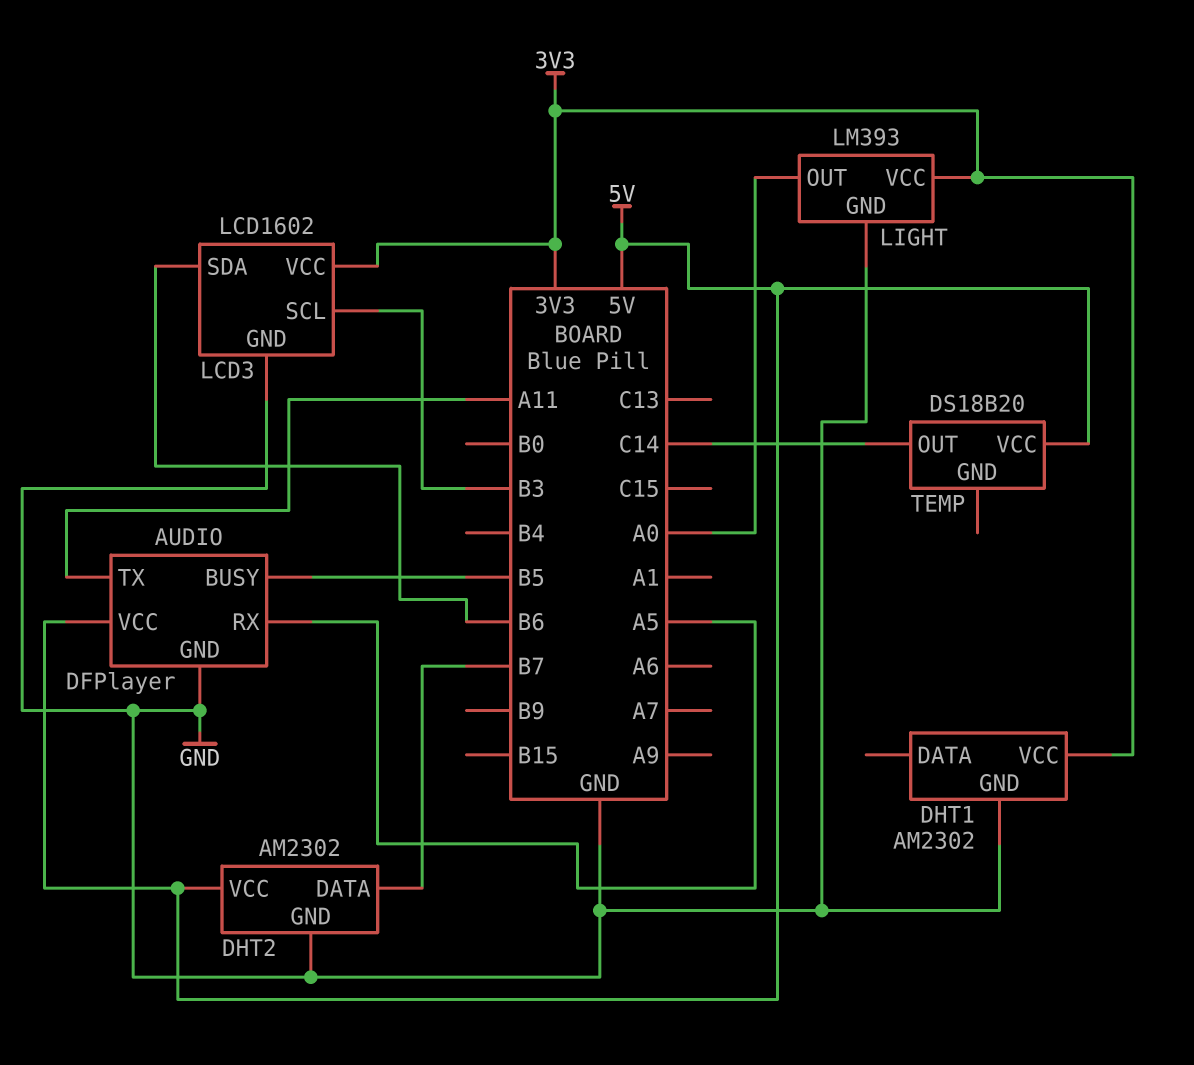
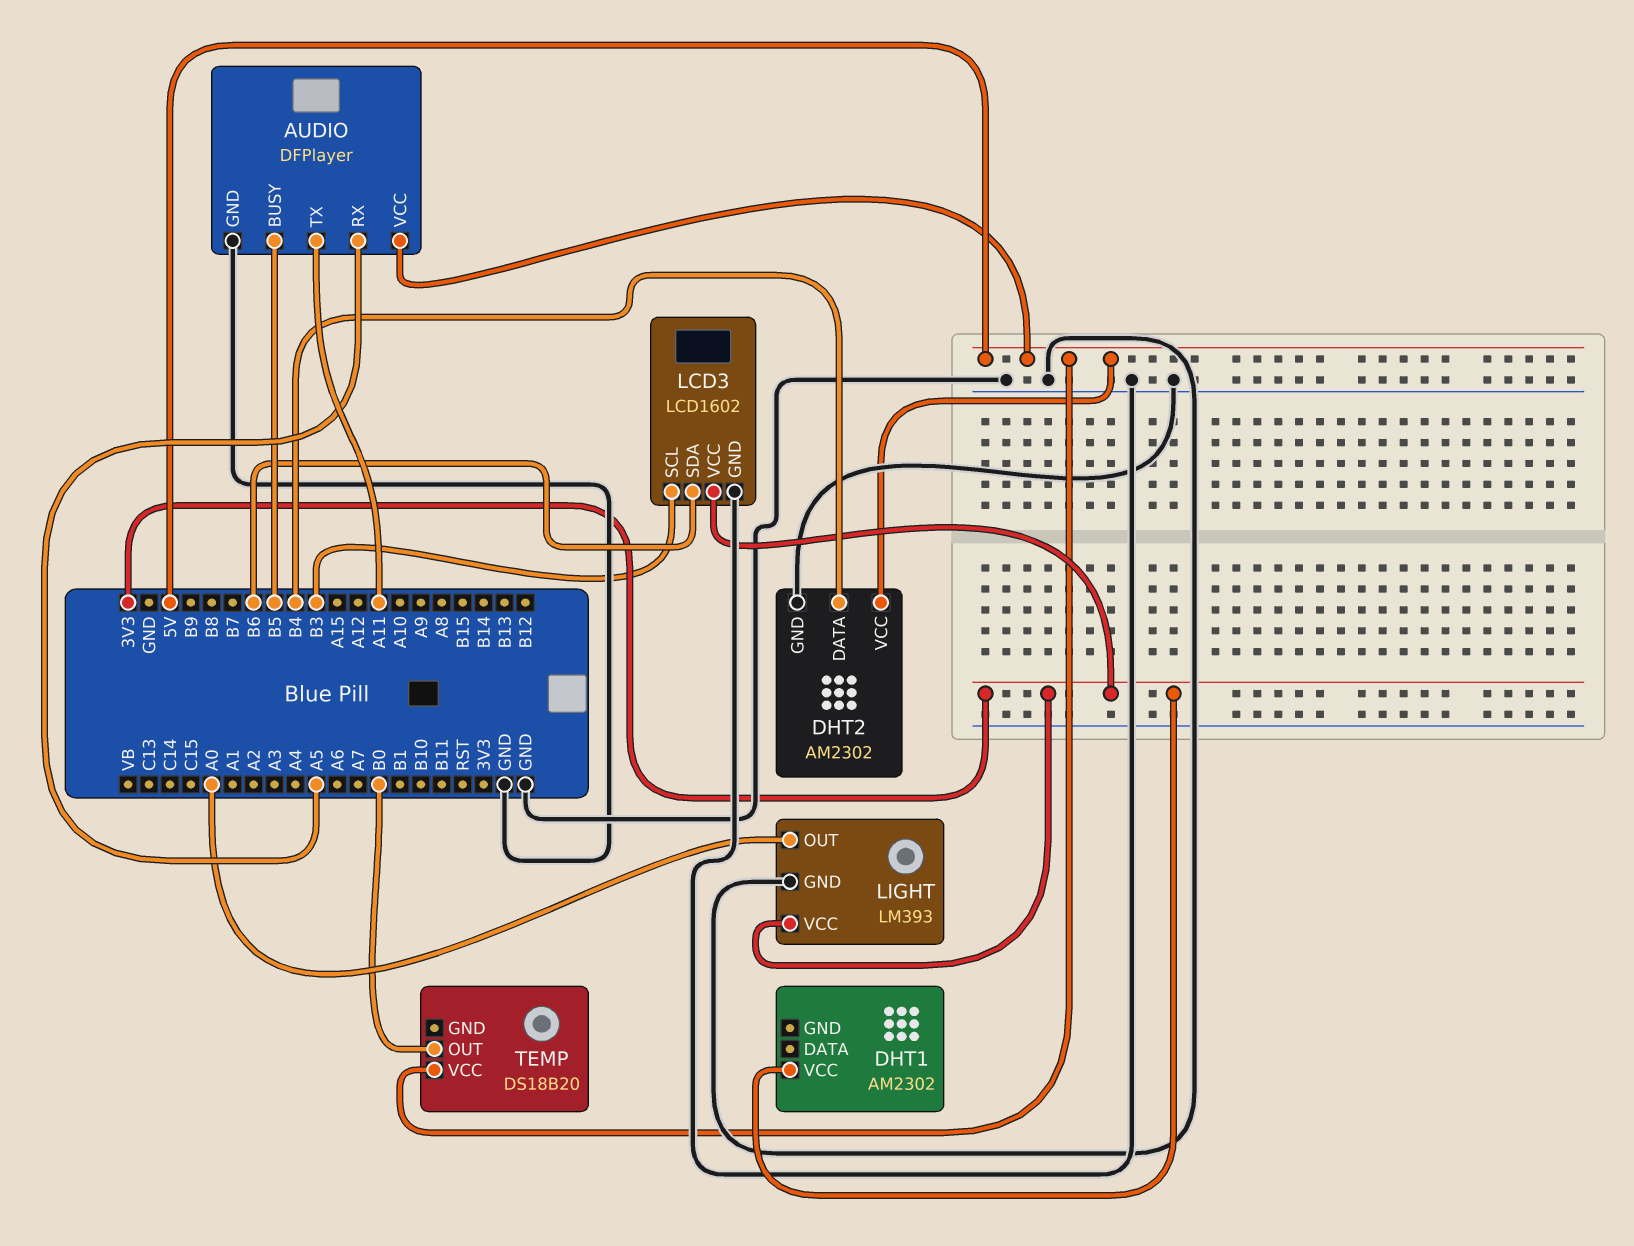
DHT1 pin GND: GND -> none
DHT2 pin DATA: B7 -> B4
TEMP pin OUT: C14 -> B0

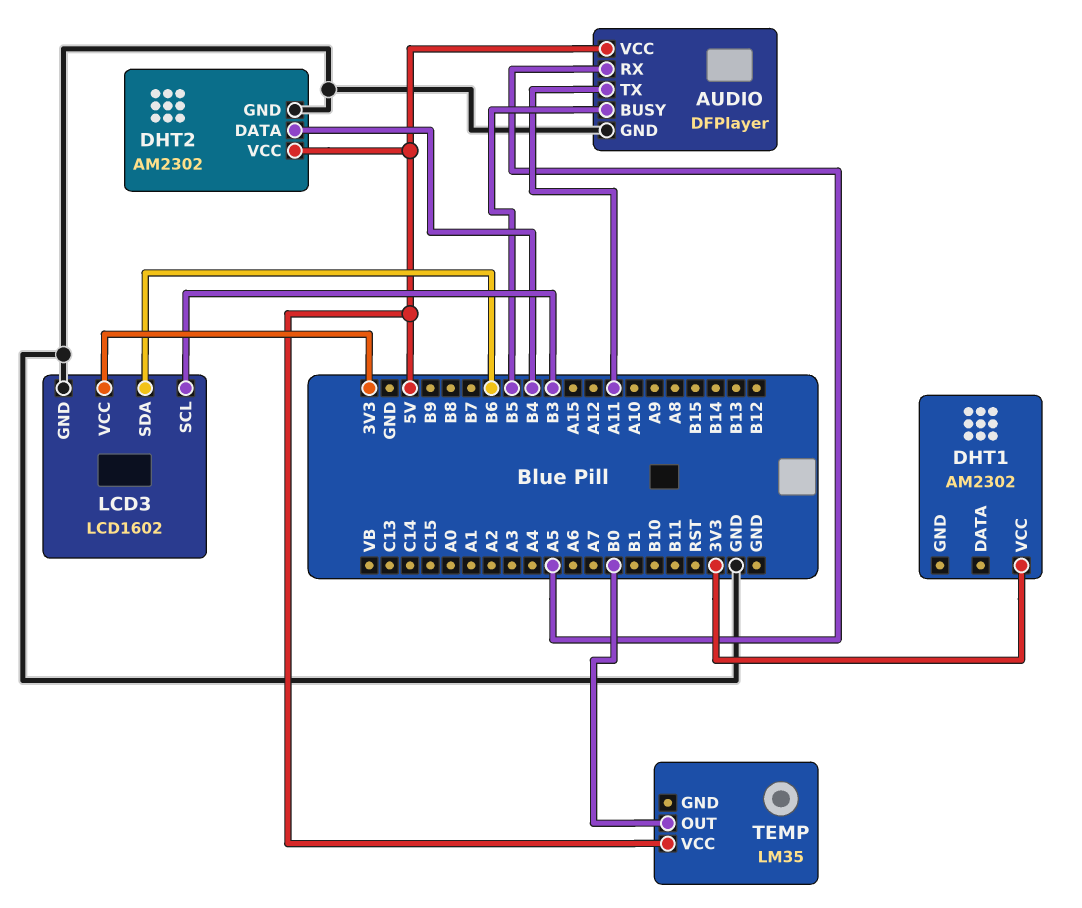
LIGHT: LM393 -> none
LIGHT pin GND: GND -> none
LIGHT pin OUT: A0 -> none
LIGHT pin VCC: 3V3 -> none
TEMP: DS18B20 -> LM35

